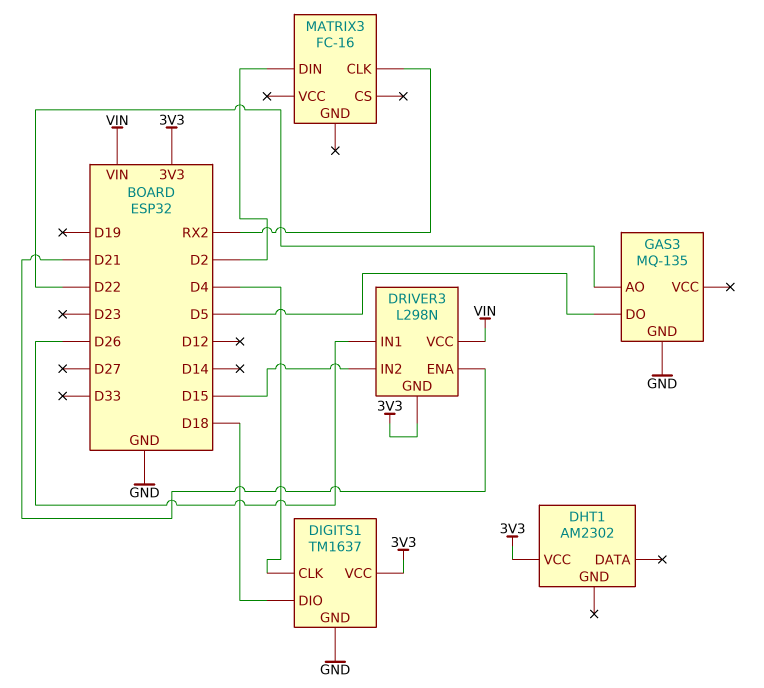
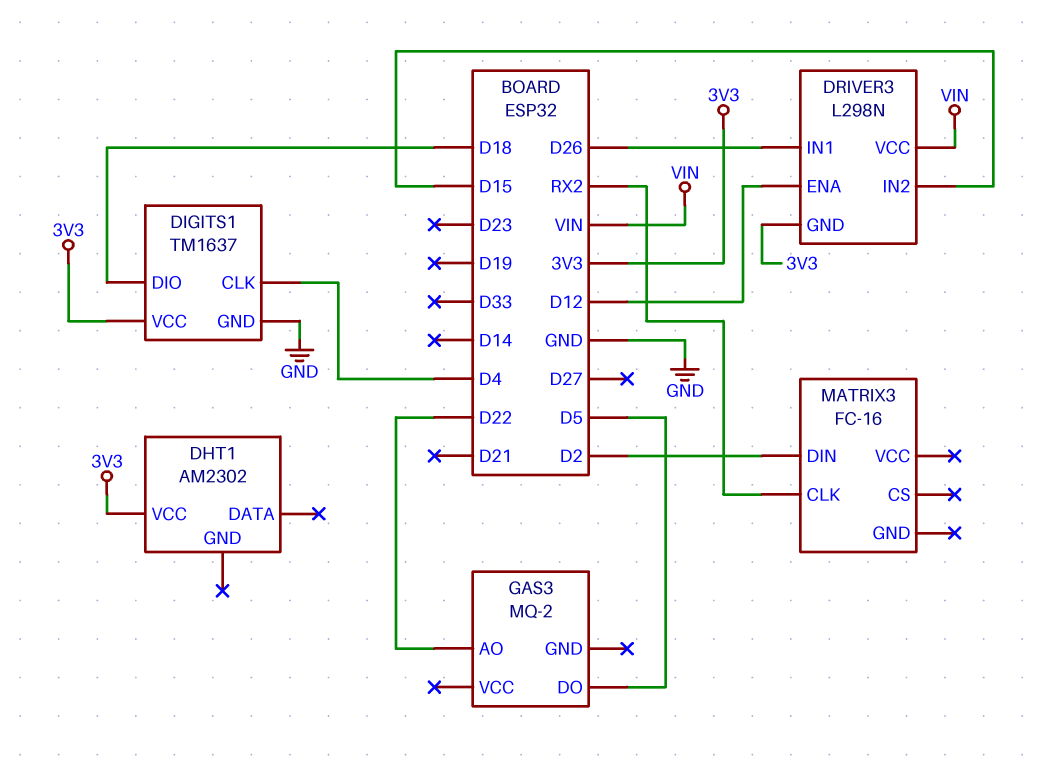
DRIVER3 pin ENA: D21 -> D12
GAS3: MQ-135 -> MQ-2
GAS3 pin GND: GND -> none

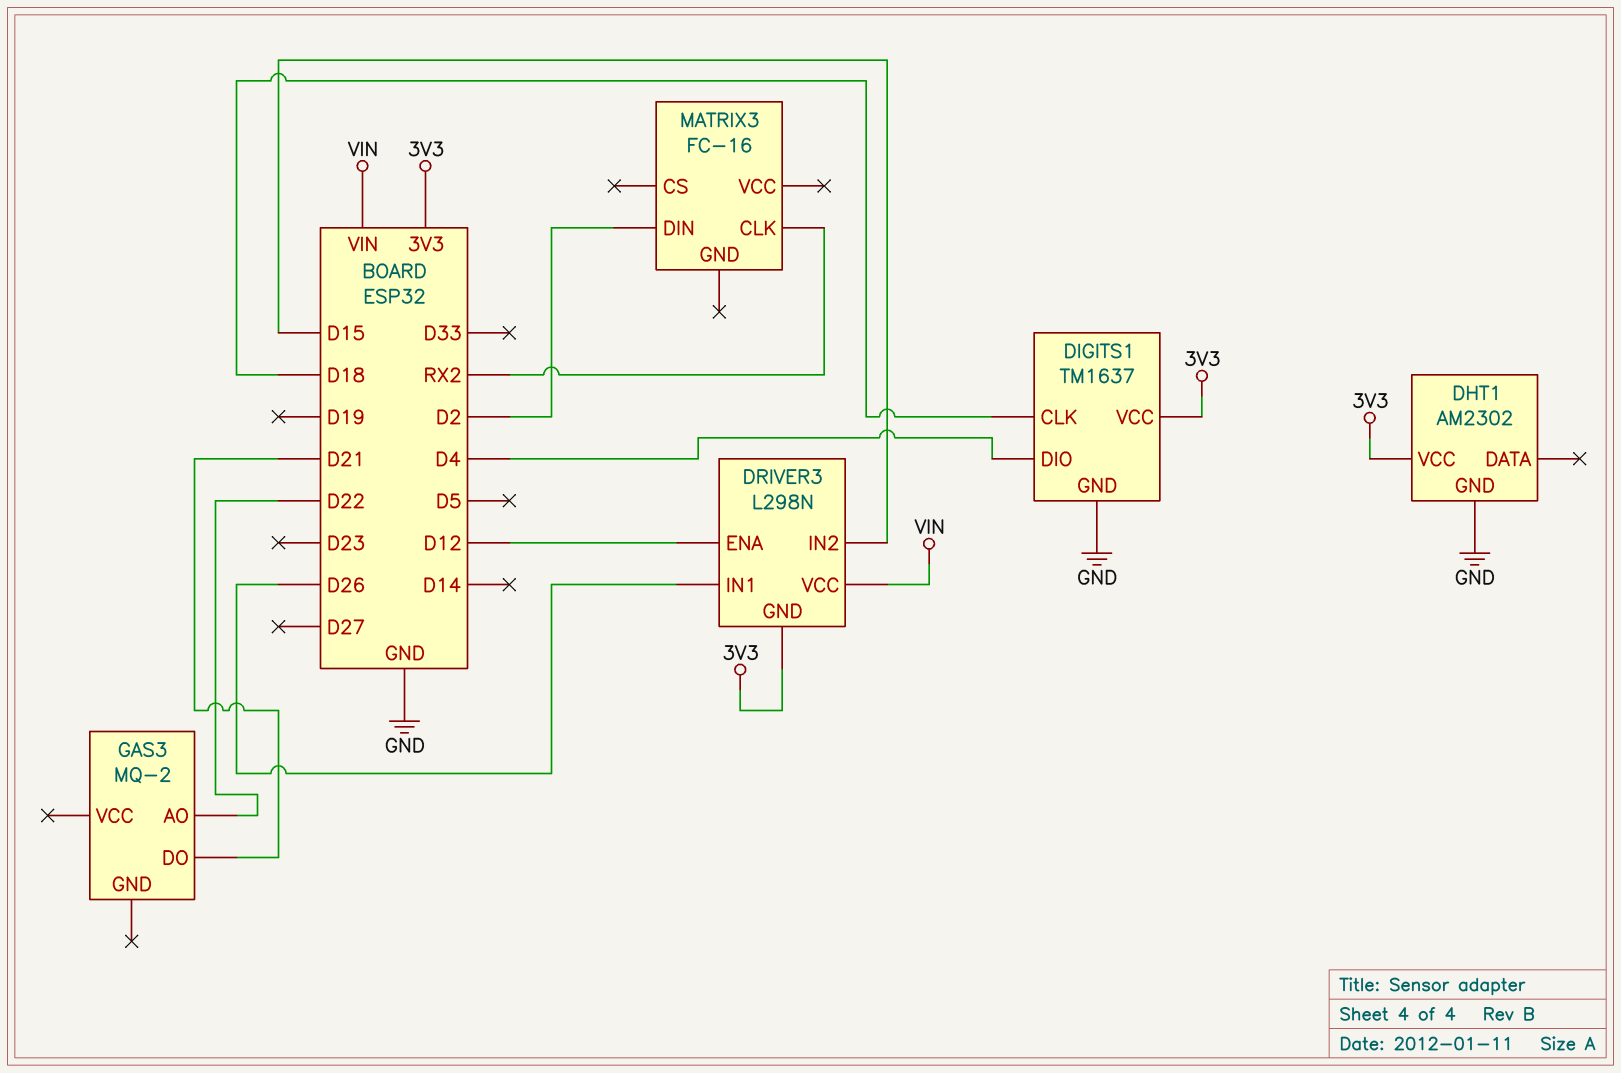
DHT1 pin GND: none -> GND
DIGITS1 pin CLK: D4 -> D18
DIGITS1 pin DIO: D18 -> D4
GAS3 pin DO: D5 -> D21

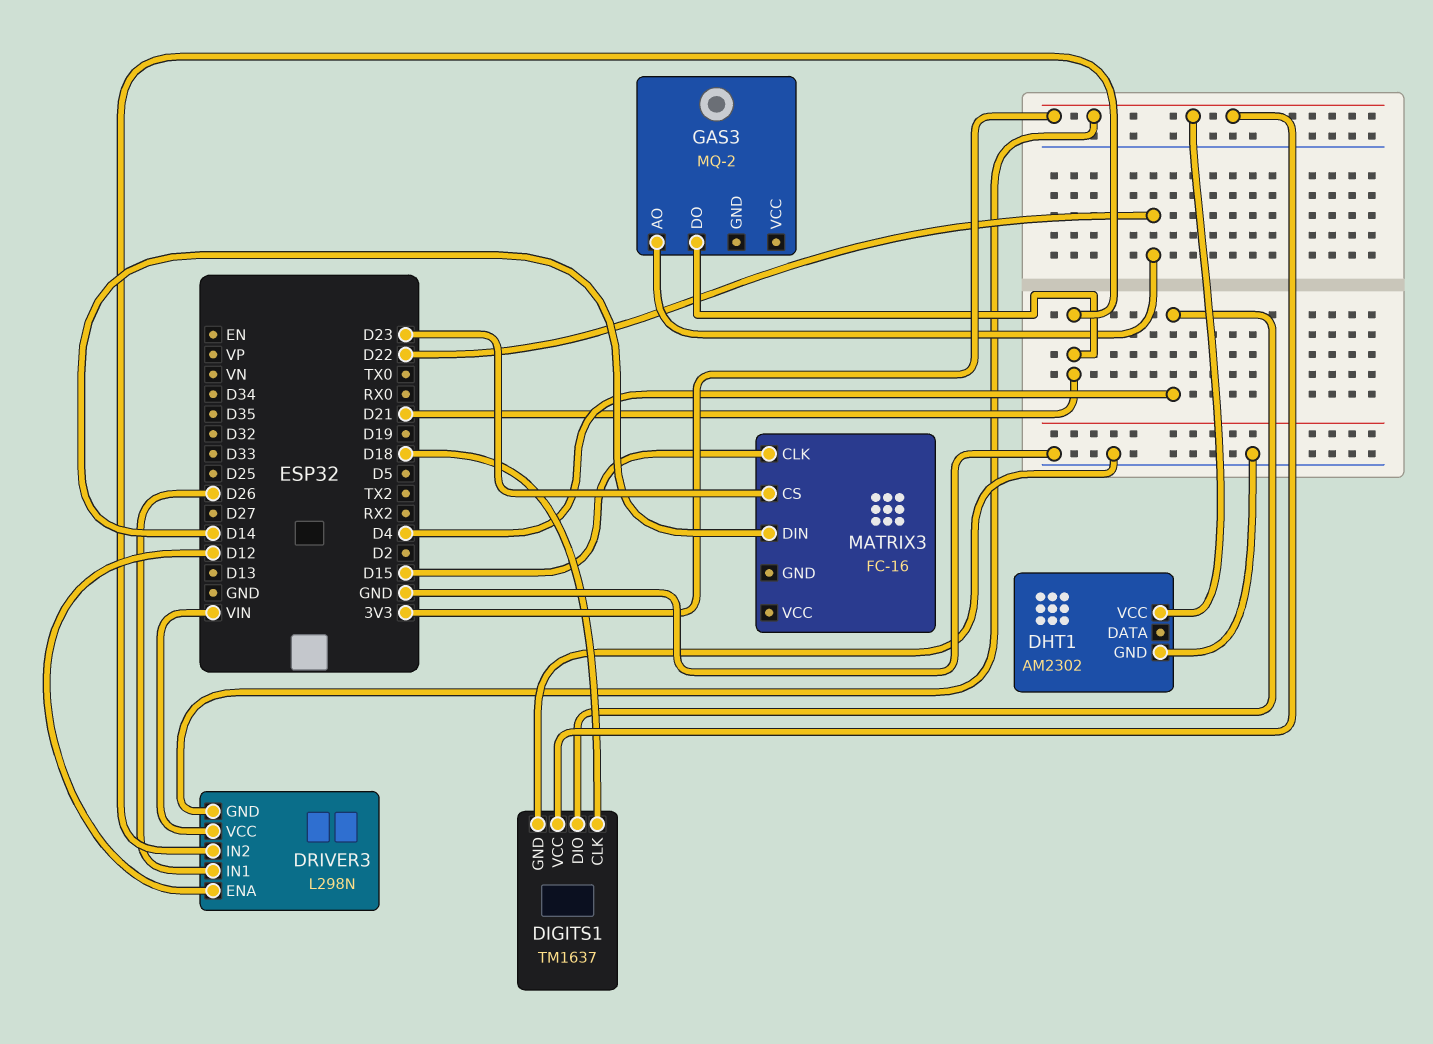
DRIVER3 pin IN2: D15 -> D21
MATRIX3 pin CLK: RX2 -> D15
MATRIX3 pin CS: none -> D23
MATRIX3 pin DIN: D2 -> D14

